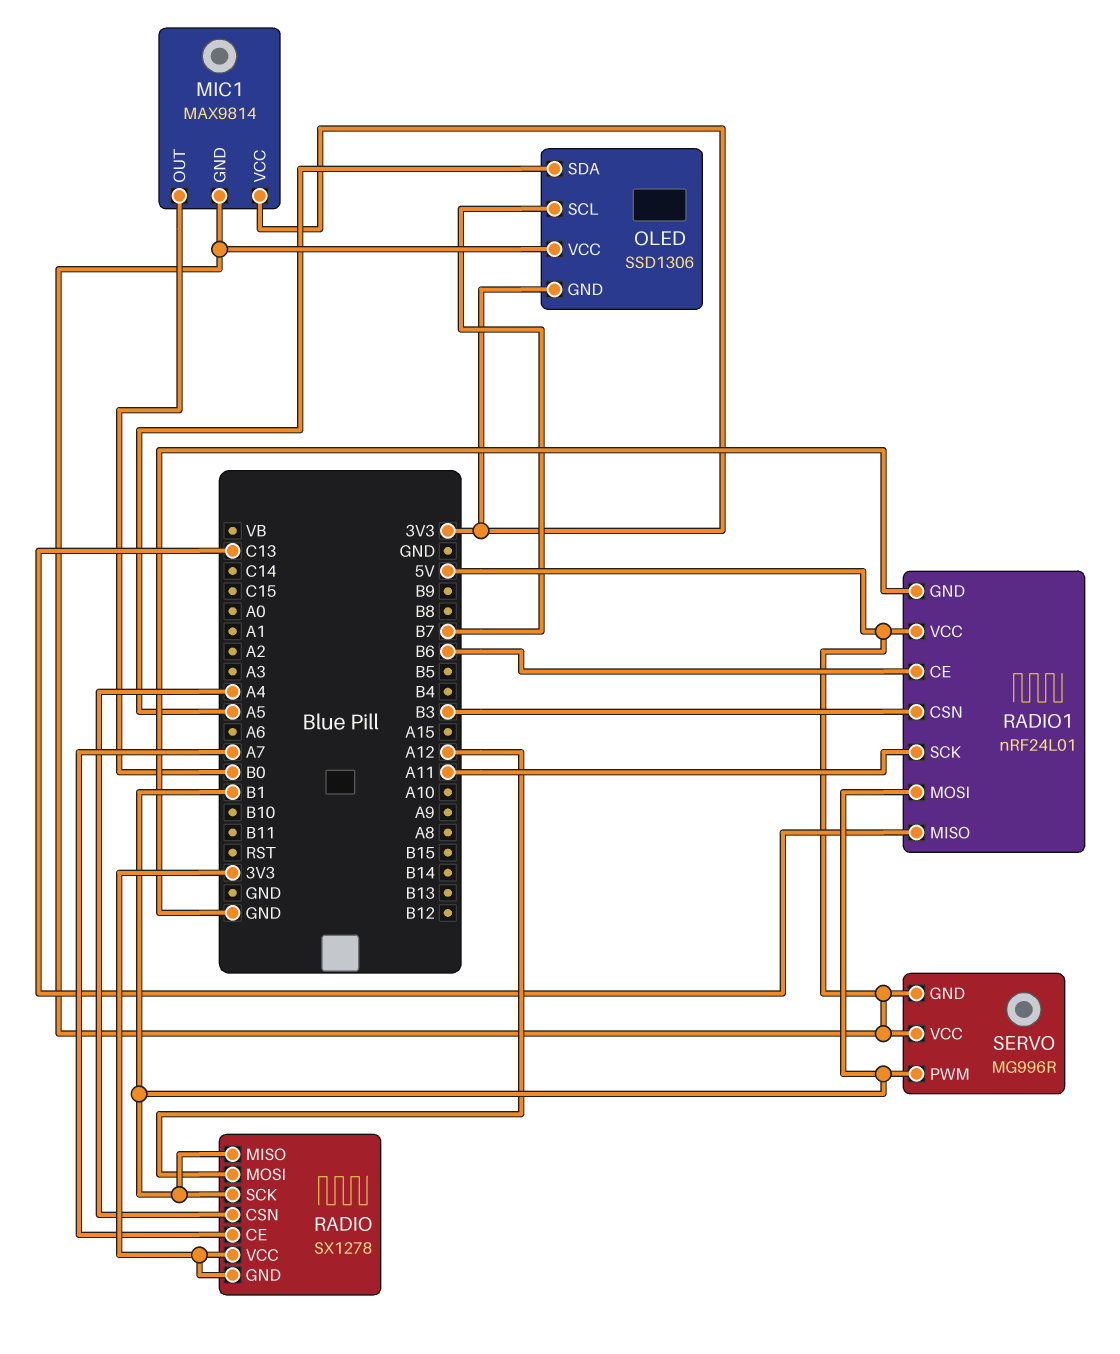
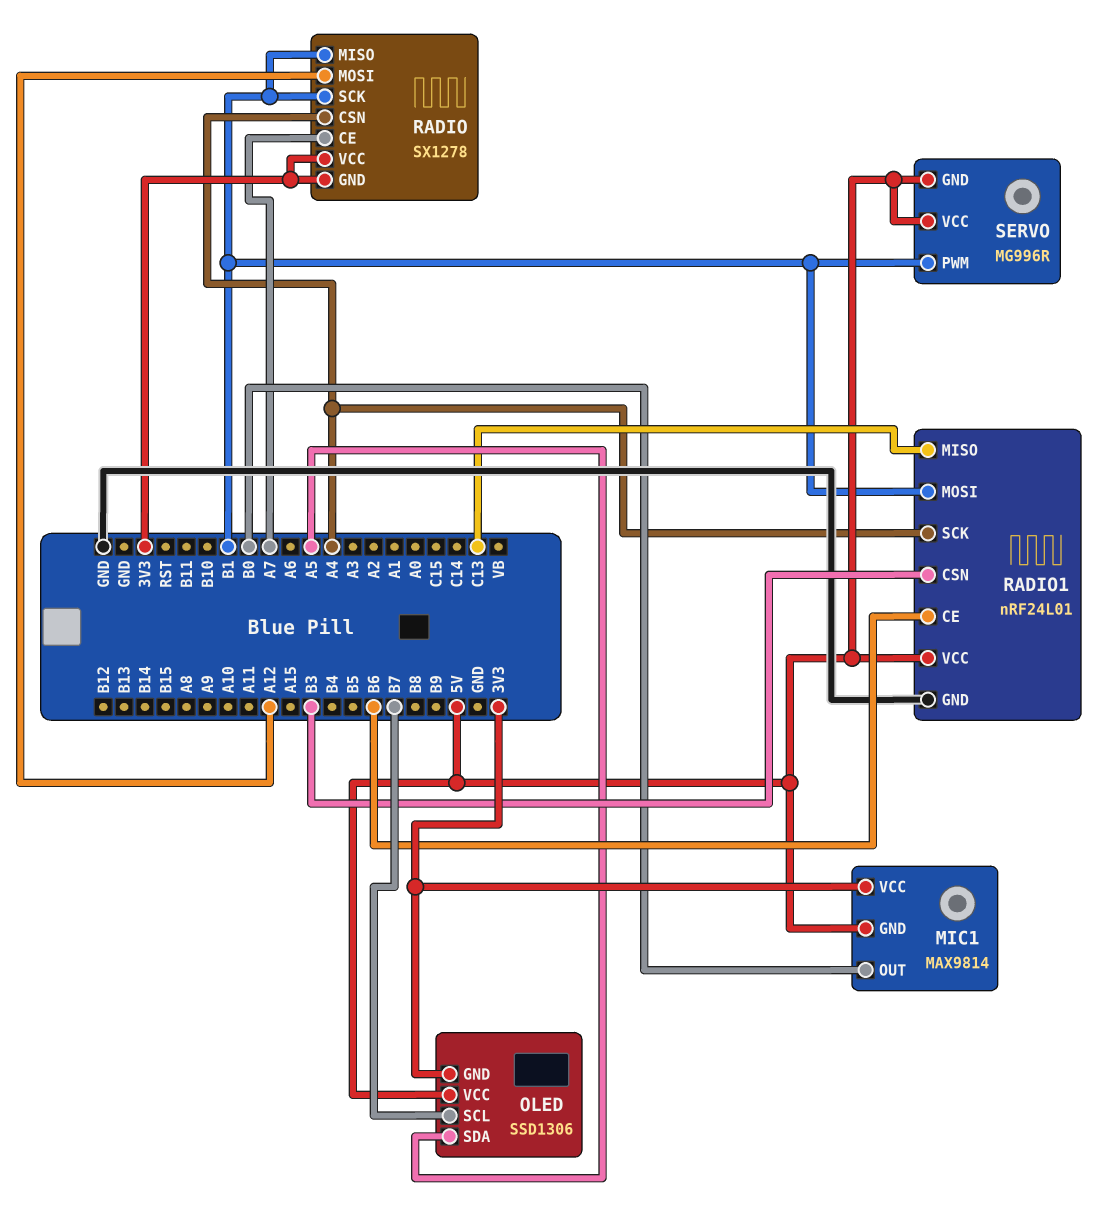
RADIO1 pin SCK: A11 -> A4

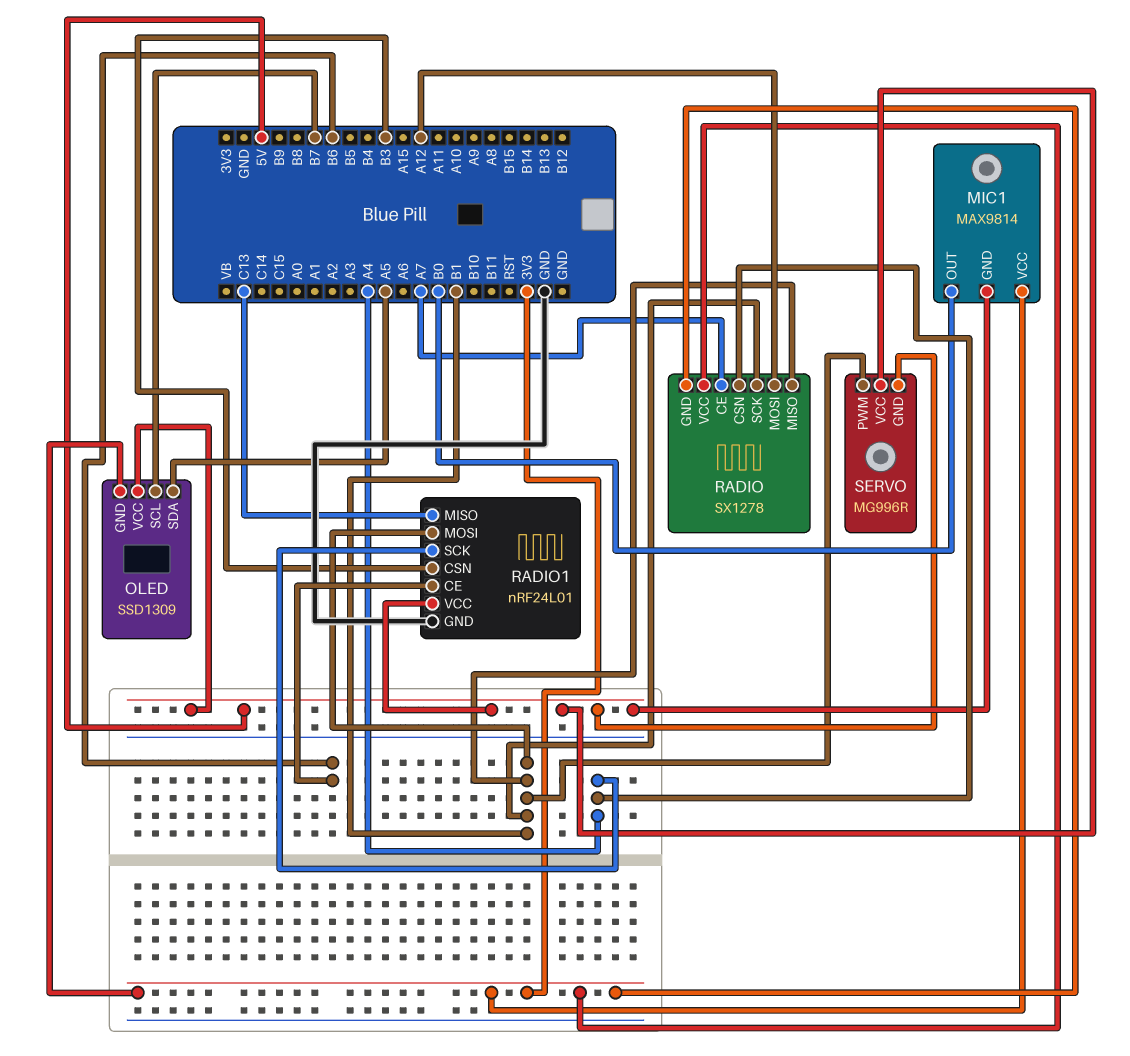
OLED: SSD1306 -> SSD1309

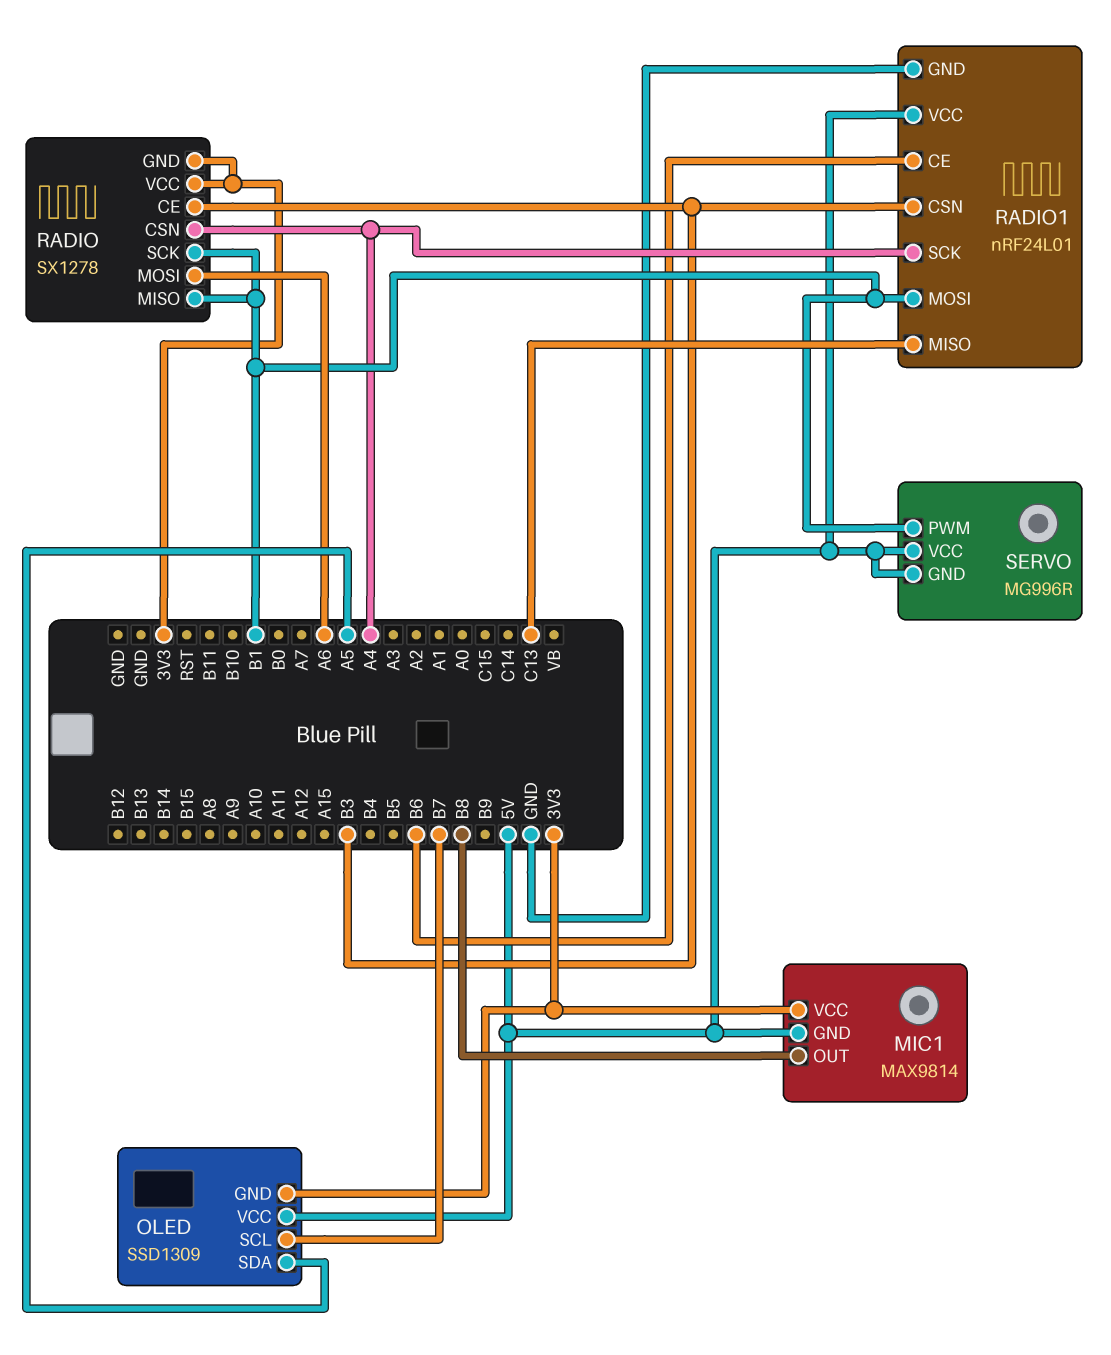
MIC1 pin OUT: B0 -> B8
RADIO pin CE: A7 -> B3
RADIO pin MOSI: A12 -> A6

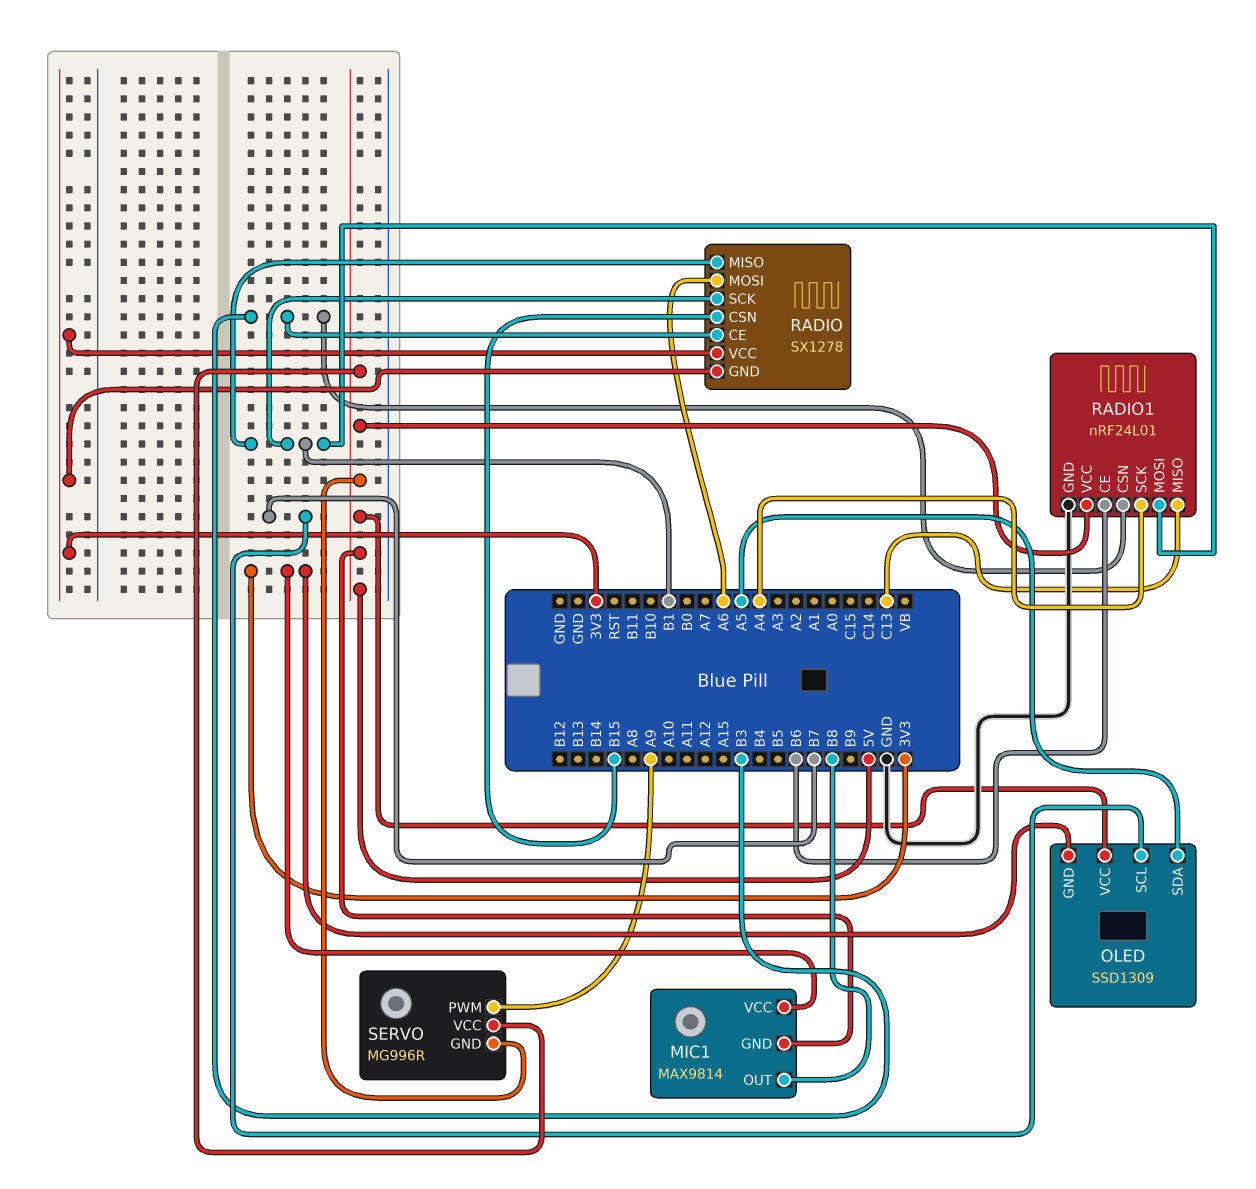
RADIO pin CSN: A4 -> B15
SERVO pin PWM: B1 -> A9

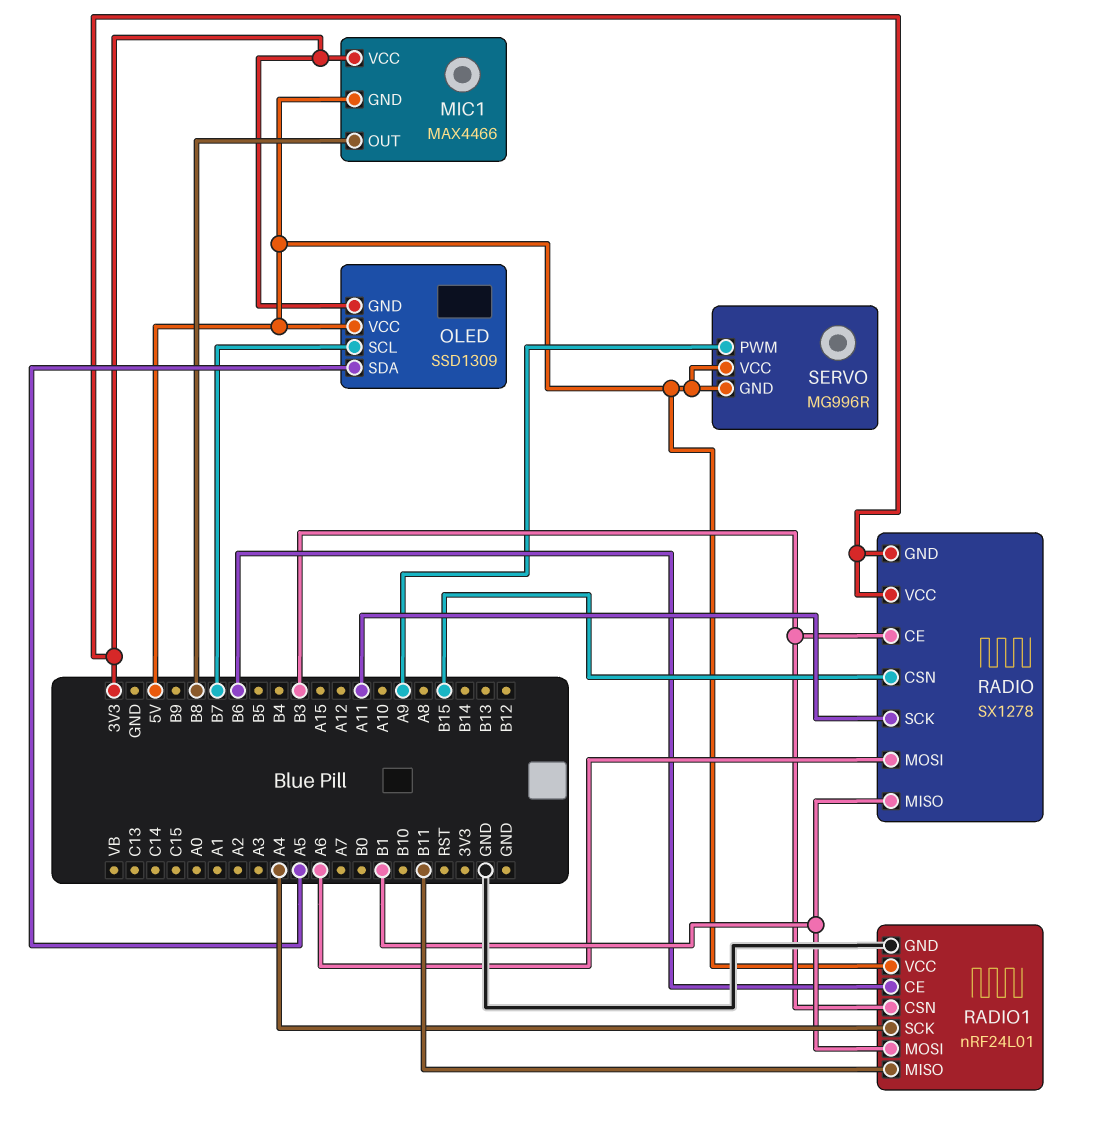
MIC1: MAX9814 -> MAX4466
RADIO pin SCK: B1 -> A11
RADIO1 pin MISO: C13 -> B11

